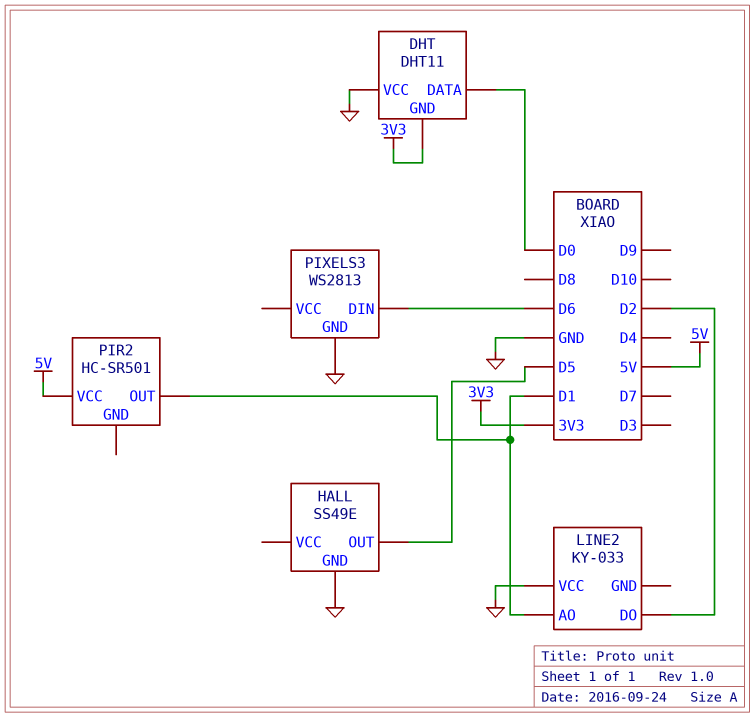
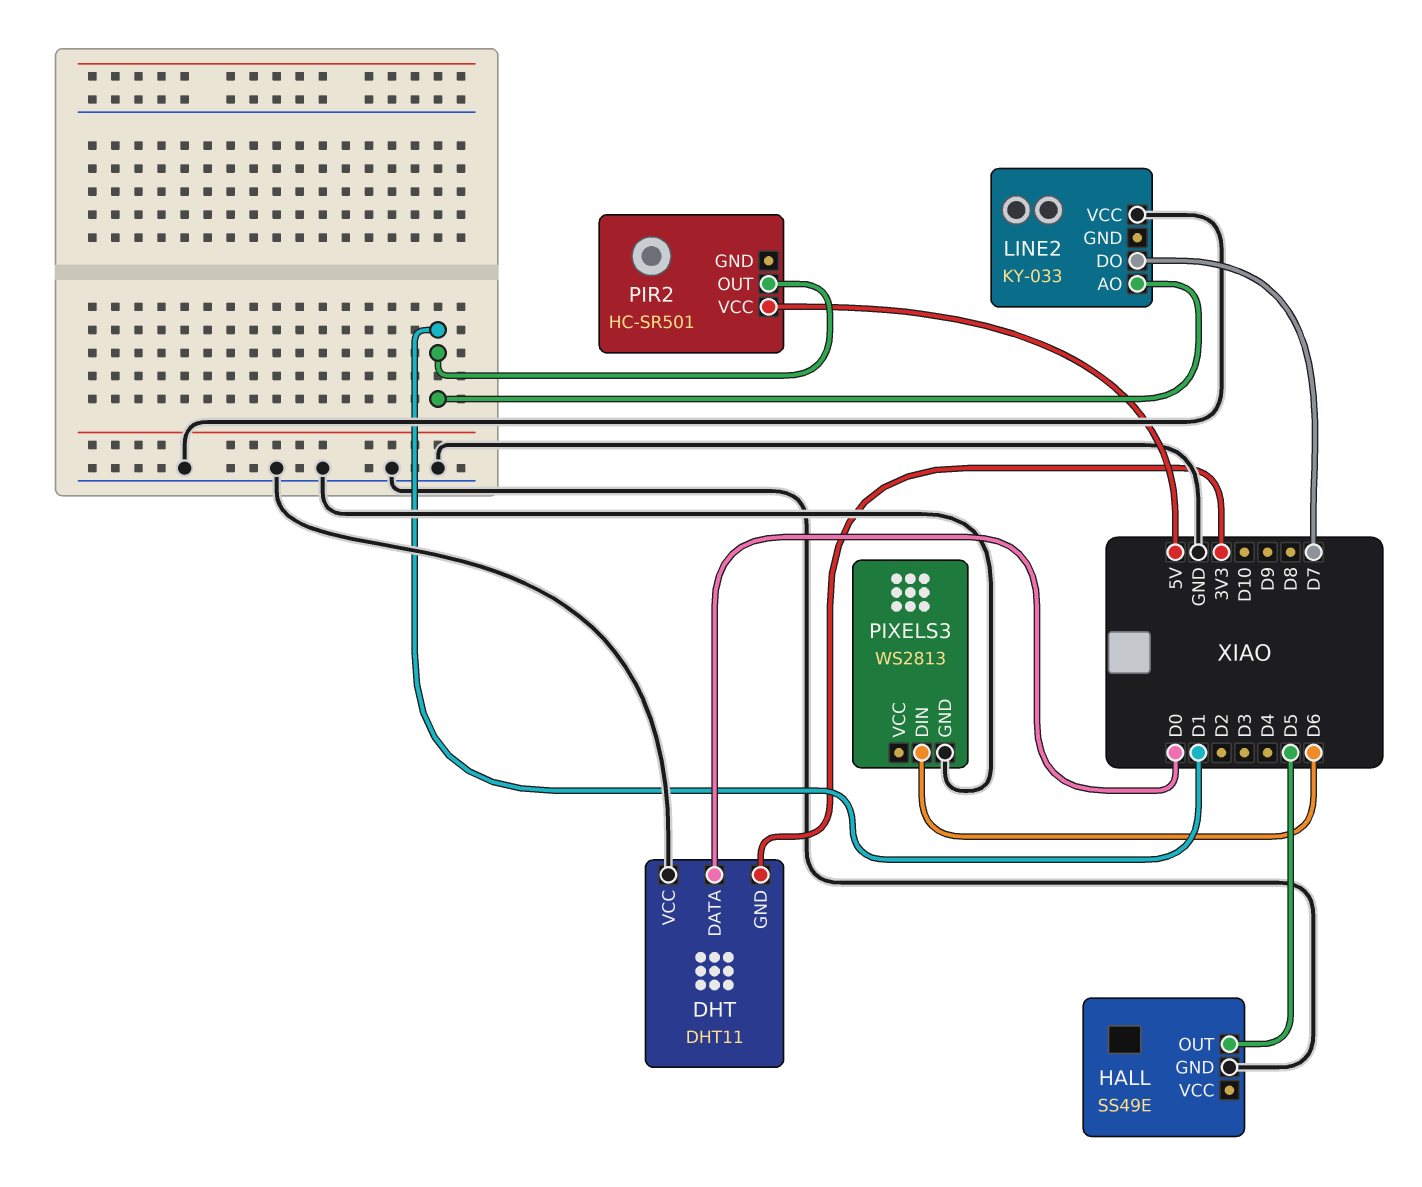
LINE2 pin DO: D2 -> D7

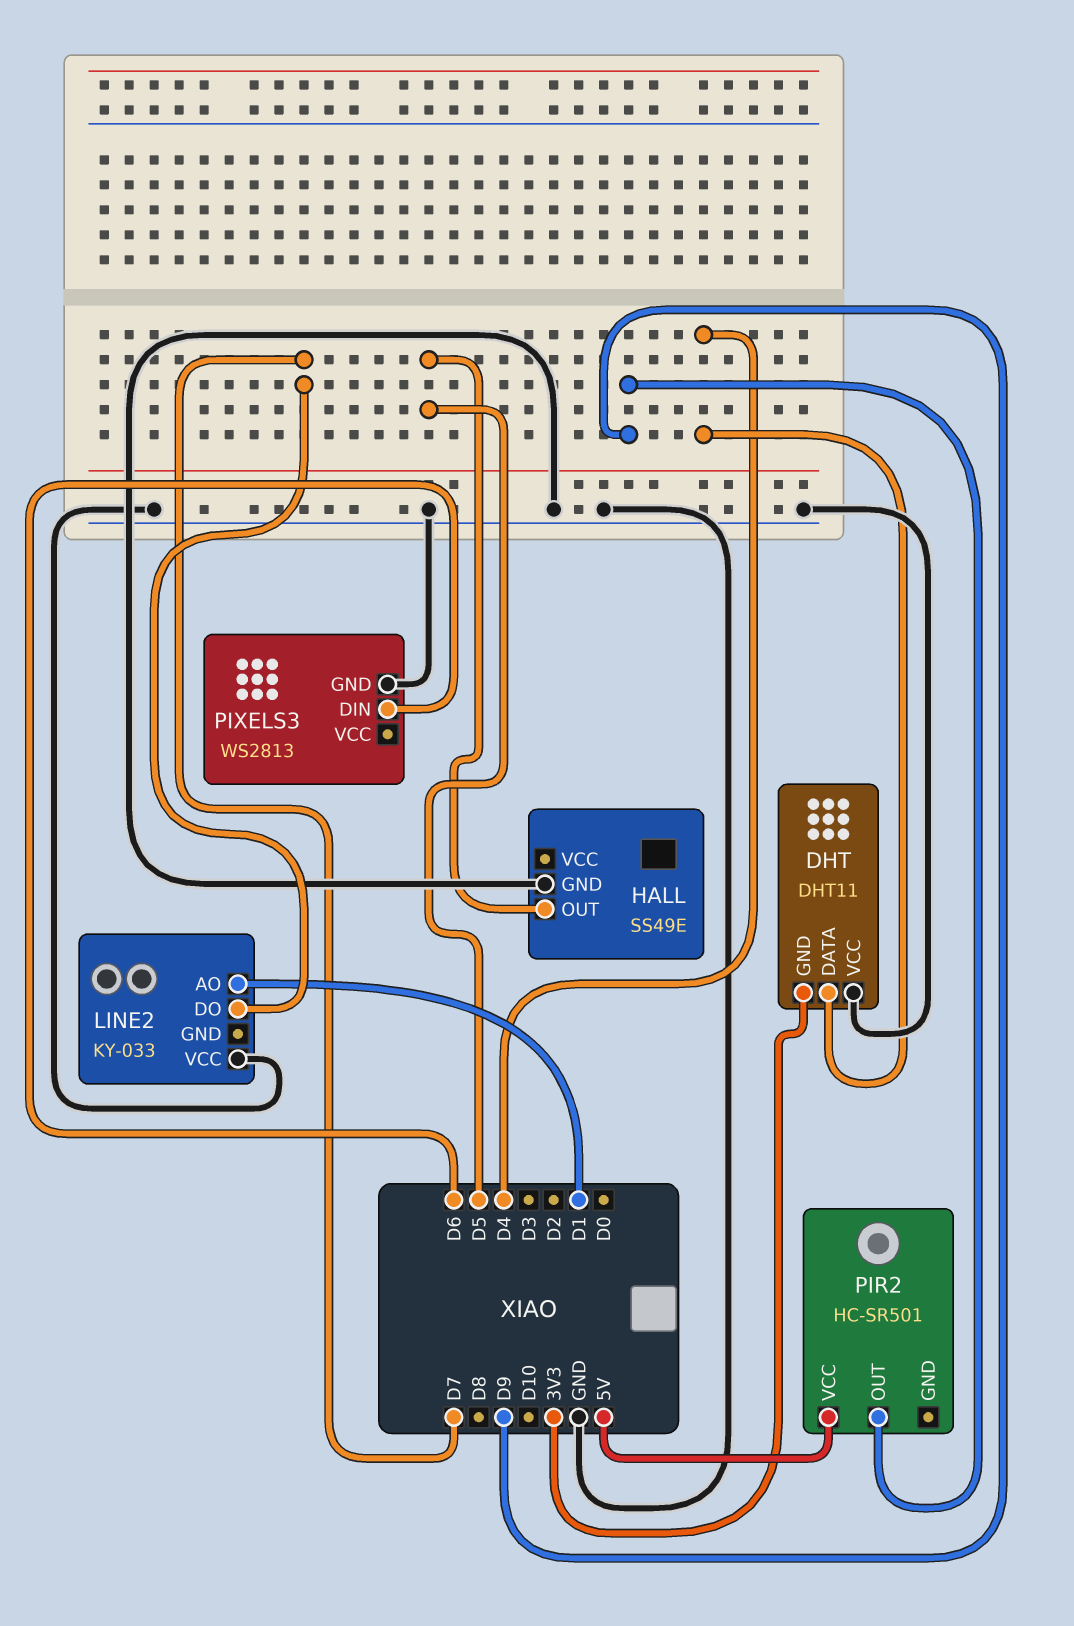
DHT pin DATA: D0 -> D4
PIR2 pin OUT: D1 -> D9

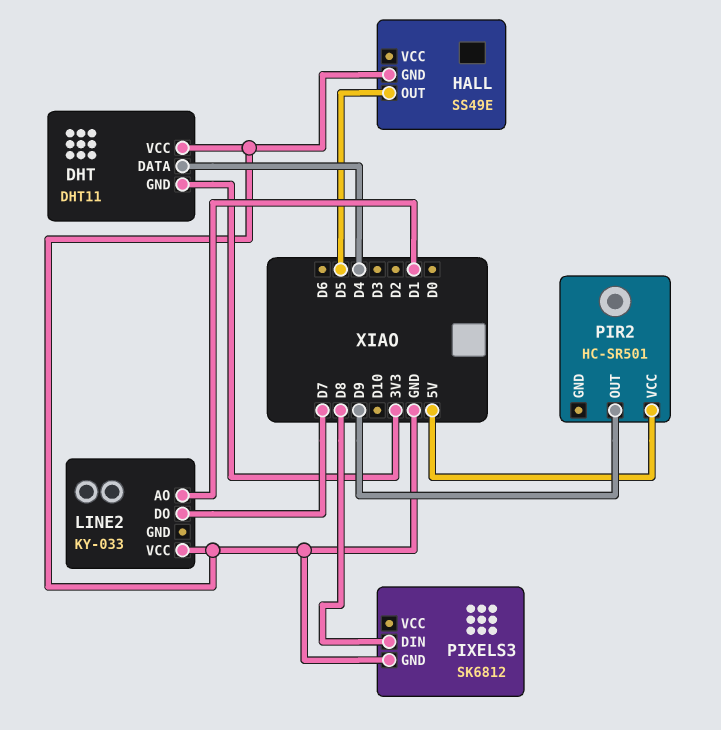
PIXELS3: WS2813 -> SK6812
PIXELS3 pin DIN: D6 -> D8

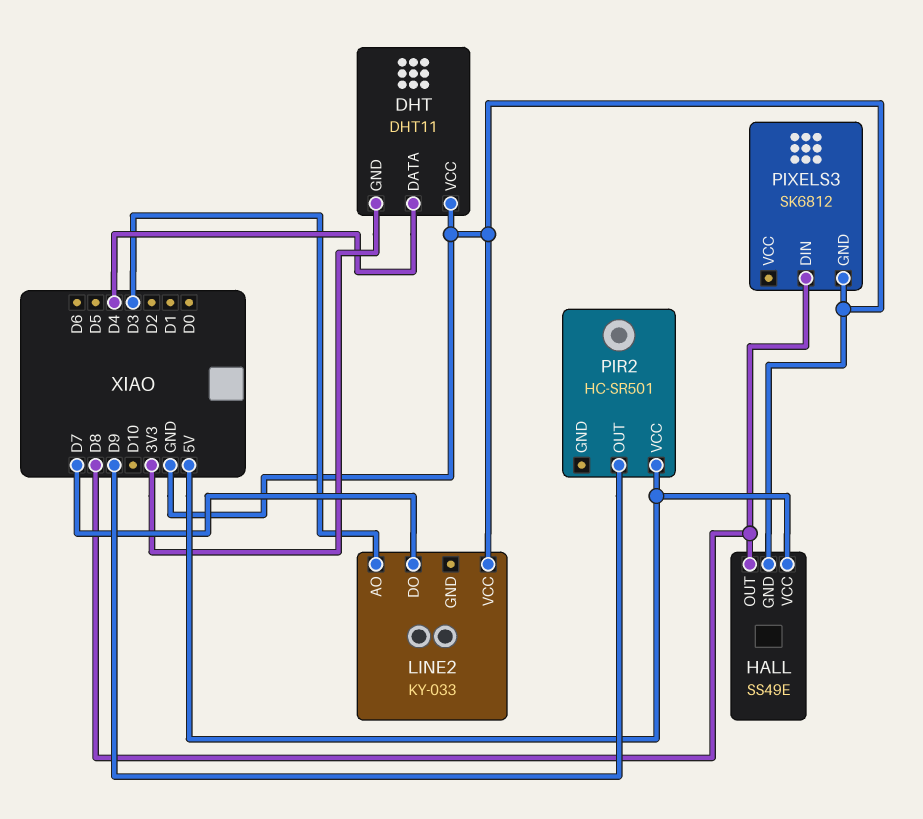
HALL pin OUT: D5 -> D8
HALL pin VCC: none -> 5V
LINE2 pin AO: D1 -> D3

